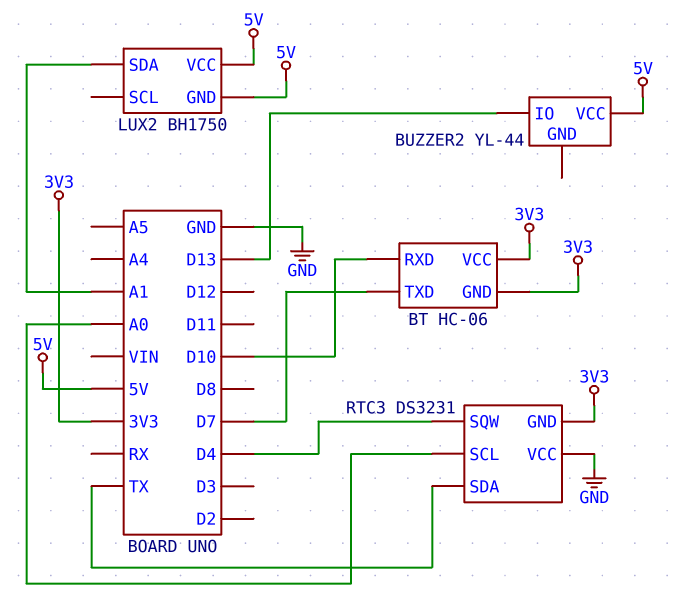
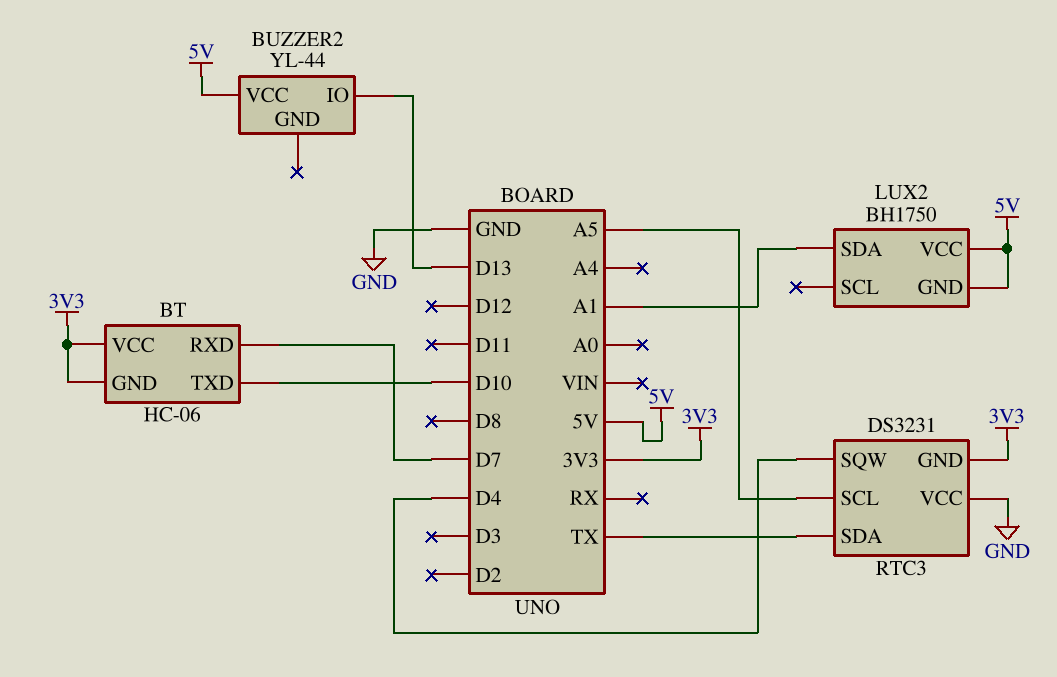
BT pin RXD: D10 -> D7
BT pin TXD: D7 -> D10
RTC3 pin SCL: A0 -> A5

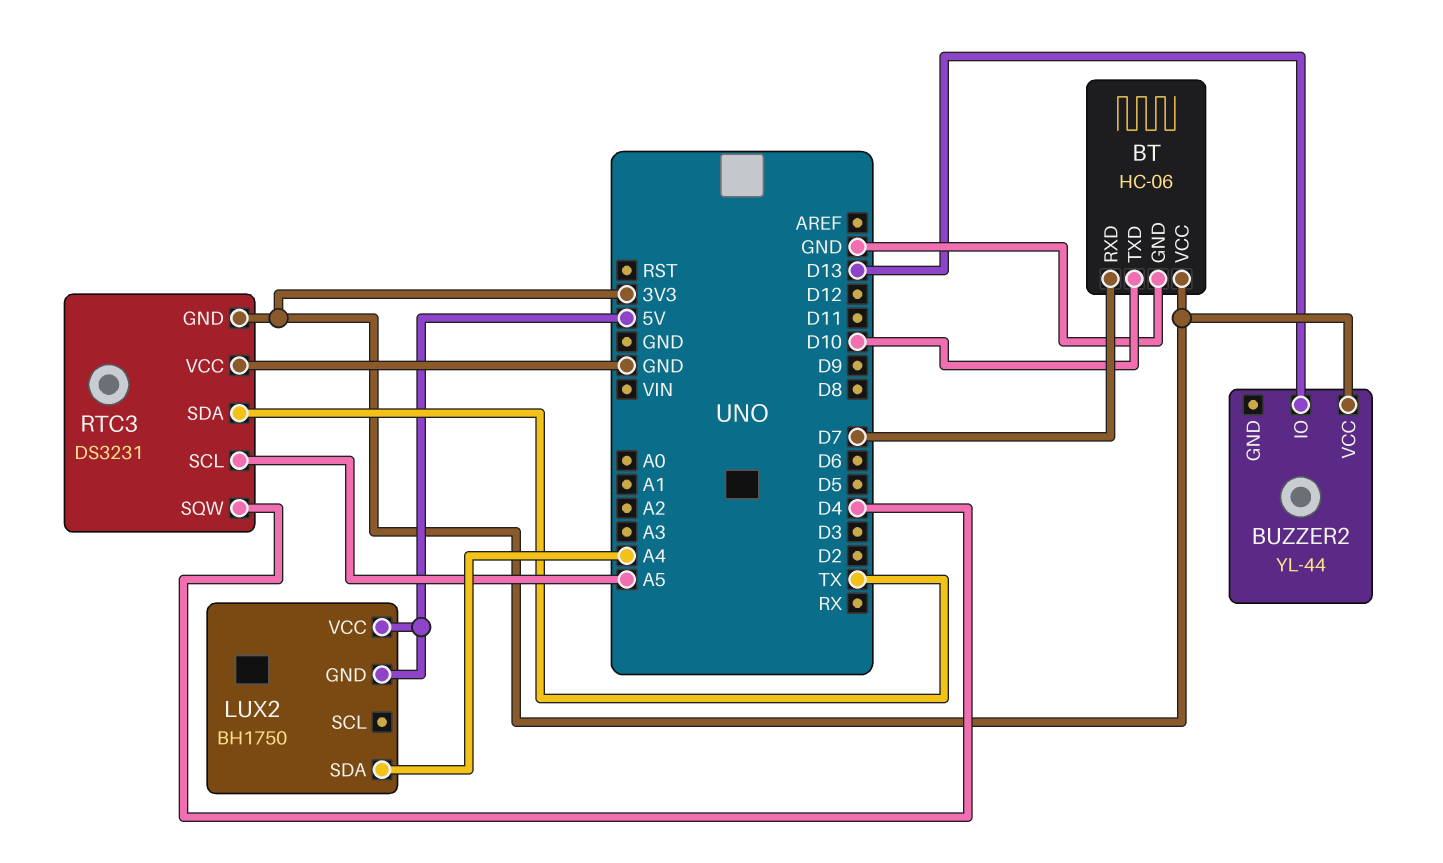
BT pin GND: 3V3 -> GND
BUZZER2 pin VCC: 5V -> 3V3
LUX2 pin SDA: A1 -> A4

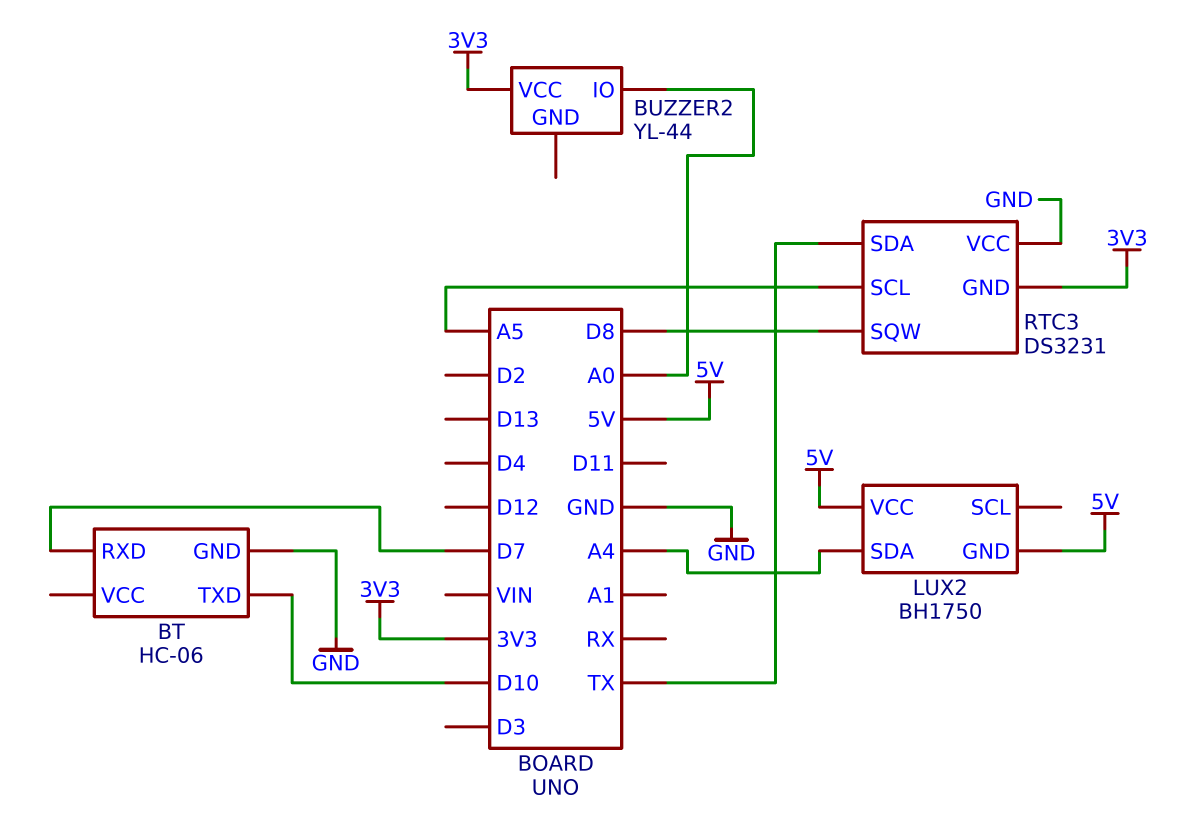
BT pin VCC: 3V3 -> none
BUZZER2 pin IO: D13 -> A0
RTC3 pin SQW: D4 -> D8

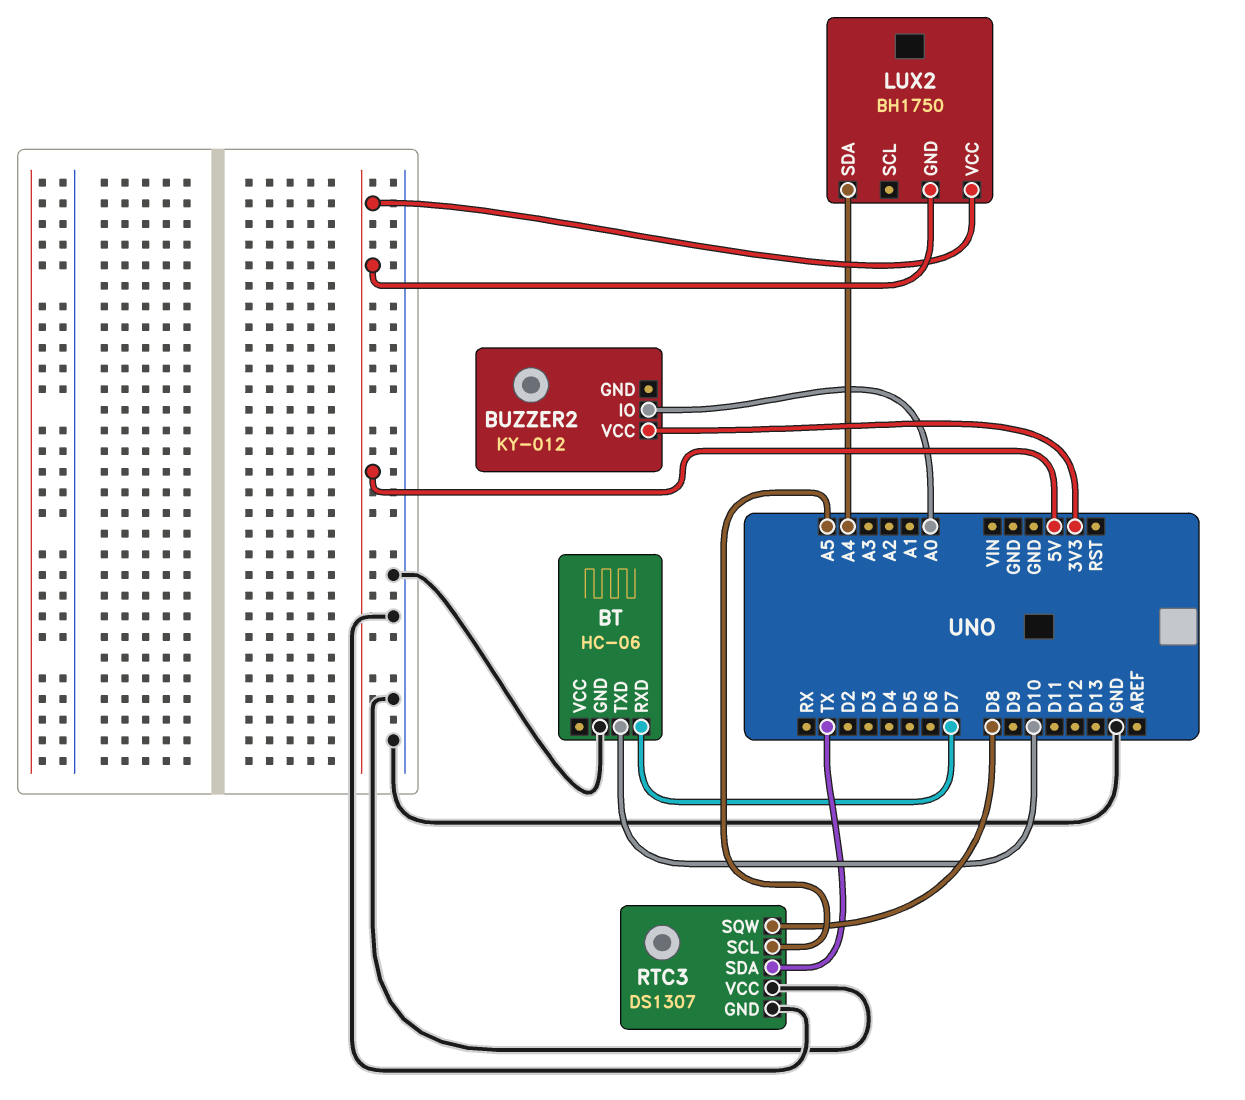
BUZZER2: YL-44 -> KY-012
RTC3: DS3231 -> DS1307
RTC3 pin GND: 3V3 -> GND

